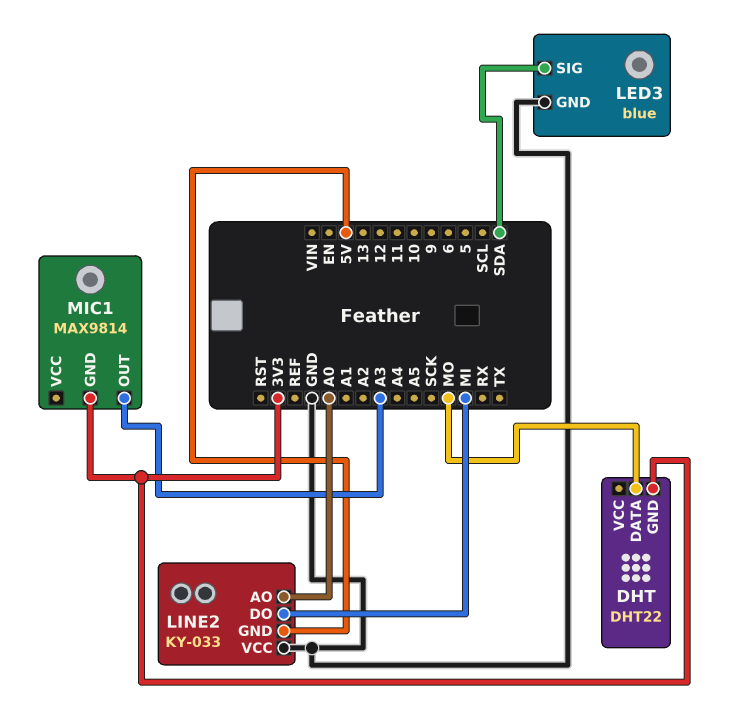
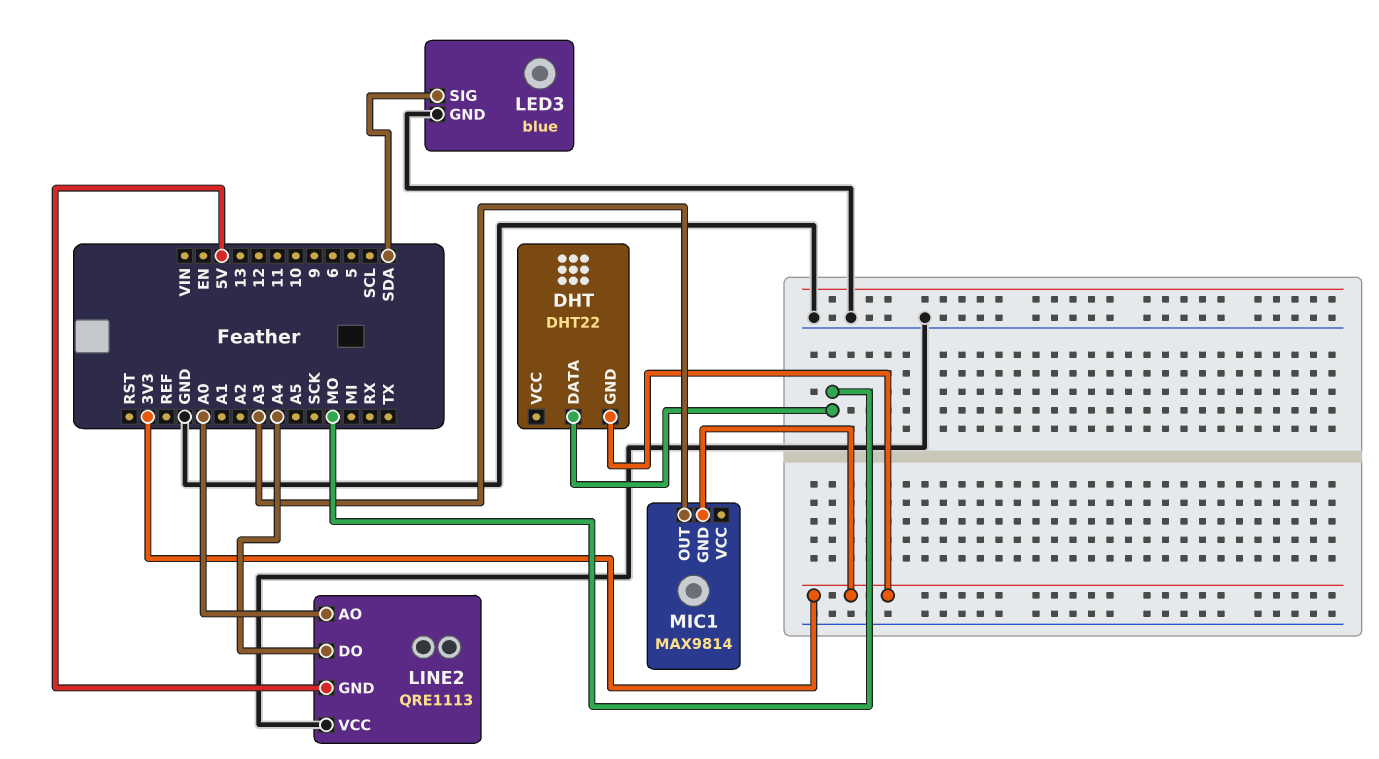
LINE2: KY-033 -> QRE1113
LINE2 pin DO: MI -> A4

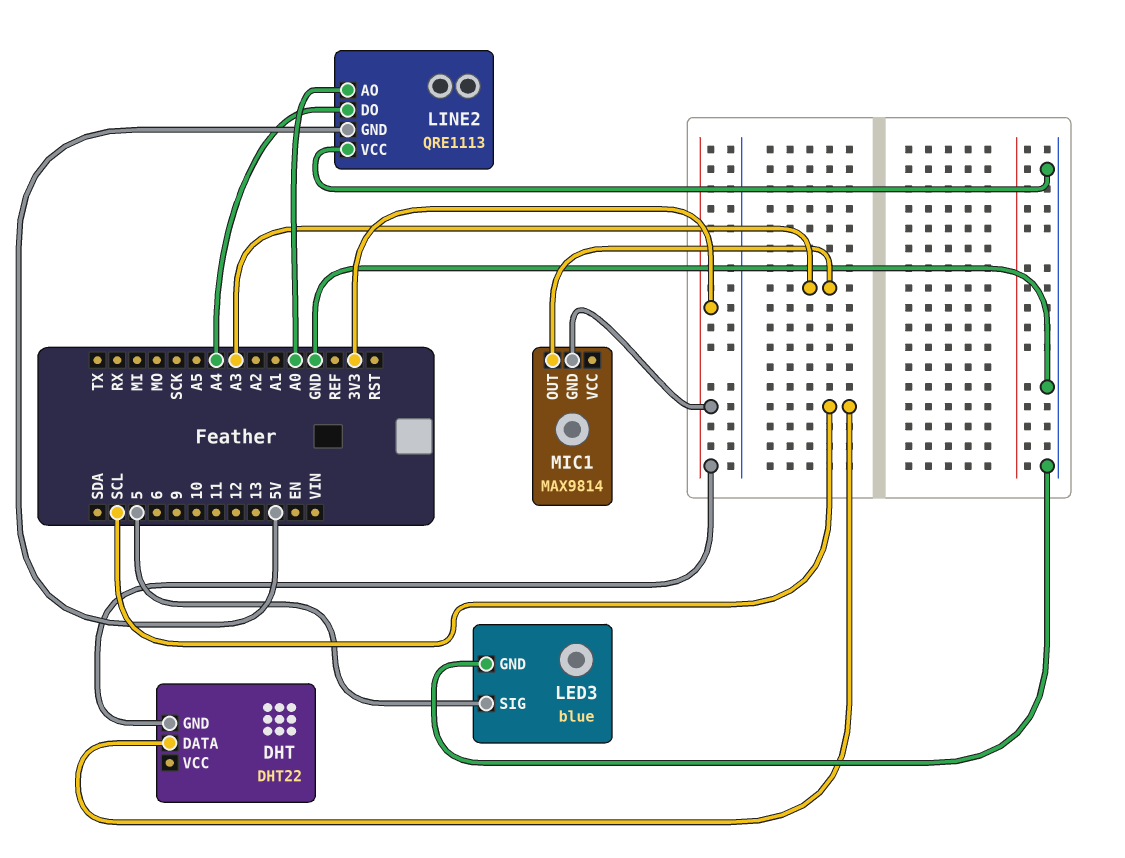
DHT pin DATA: MO -> SCL
LED3 pin SIG: SDA -> 5

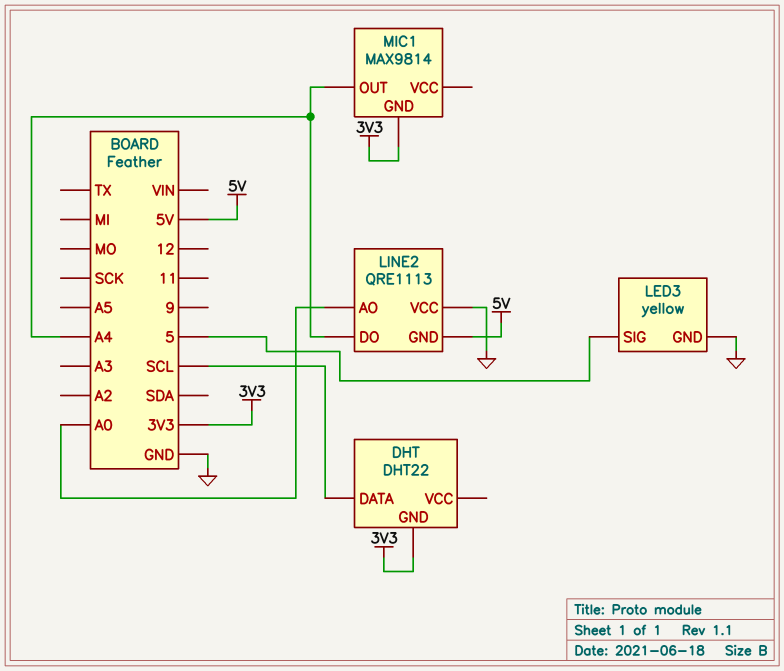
LED3: blue -> yellow
MIC1 pin OUT: A3 -> A4

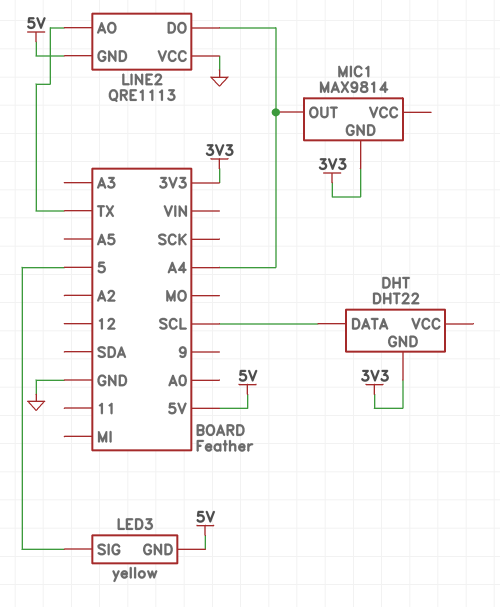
LED3 pin GND: GND -> 5V
LINE2 pin AO: A0 -> TX

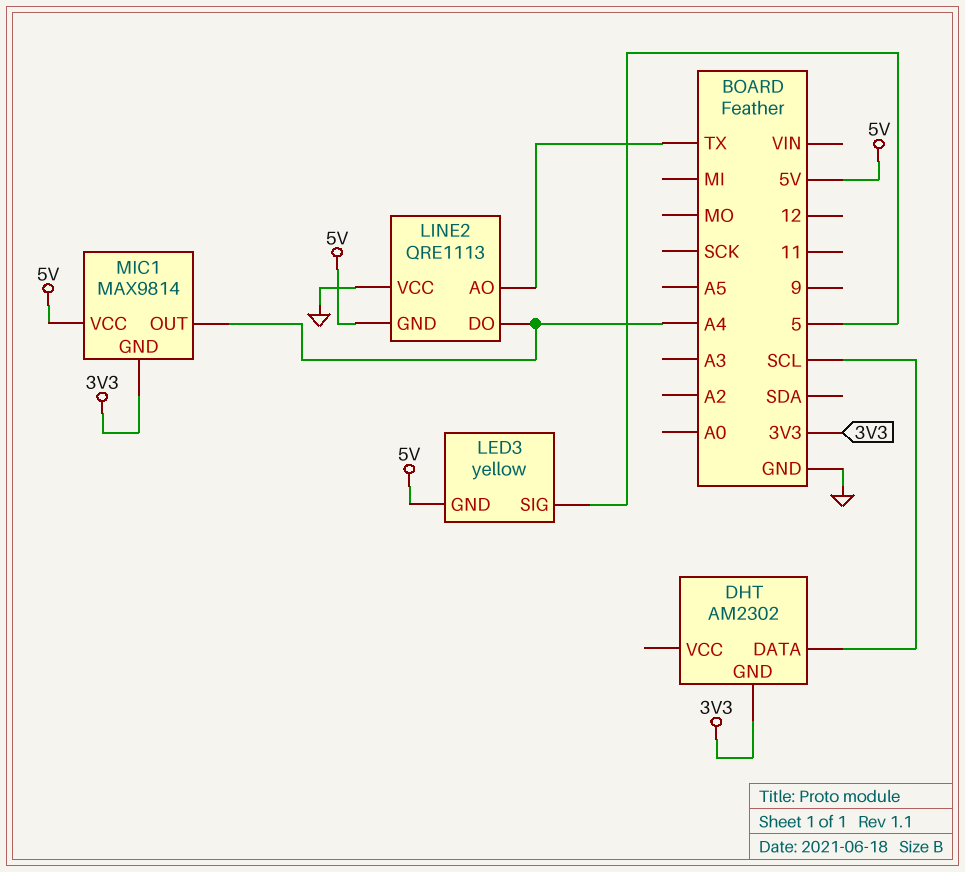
DHT: DHT22 -> AM2302
MIC1 pin VCC: none -> 5V

